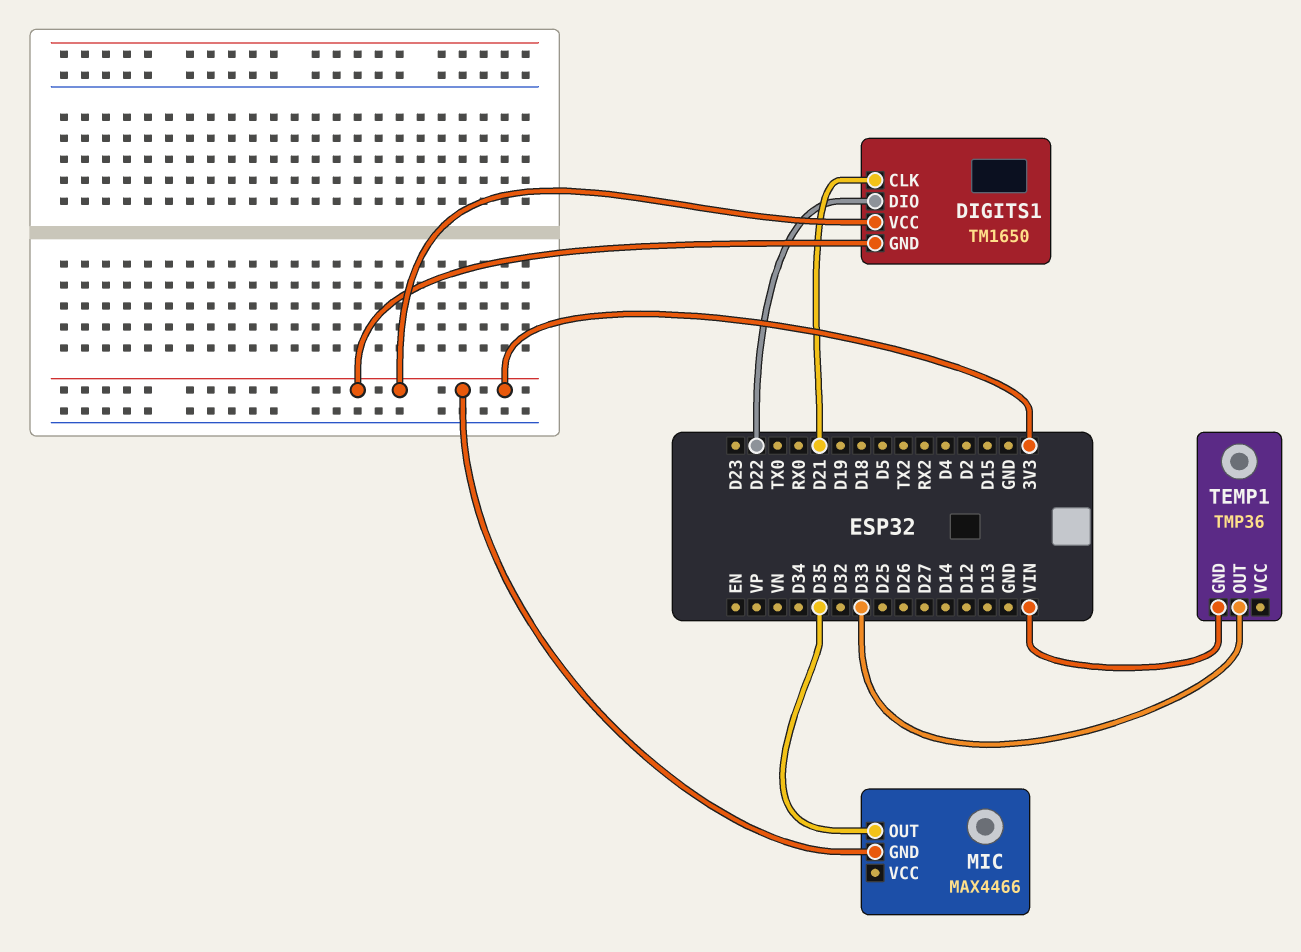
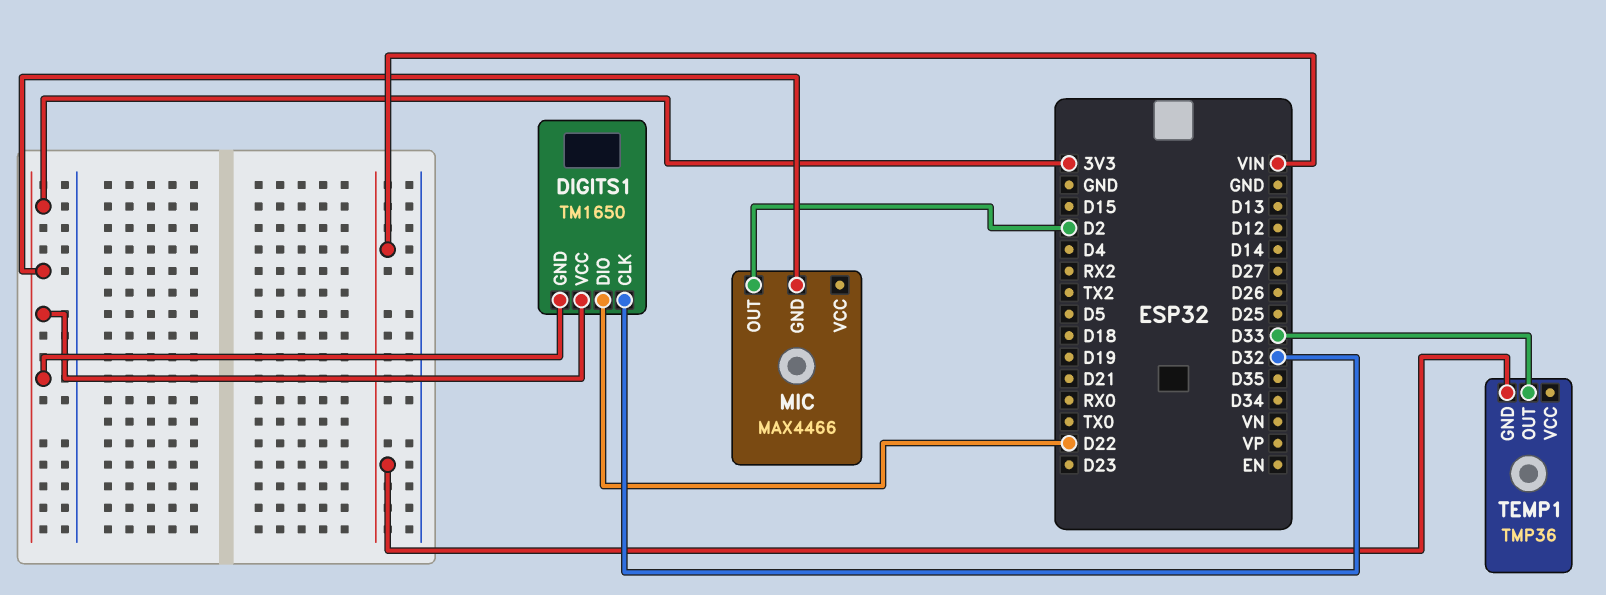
DIGITS1 pin CLK: D21 -> D32
MIC pin OUT: D35 -> D2

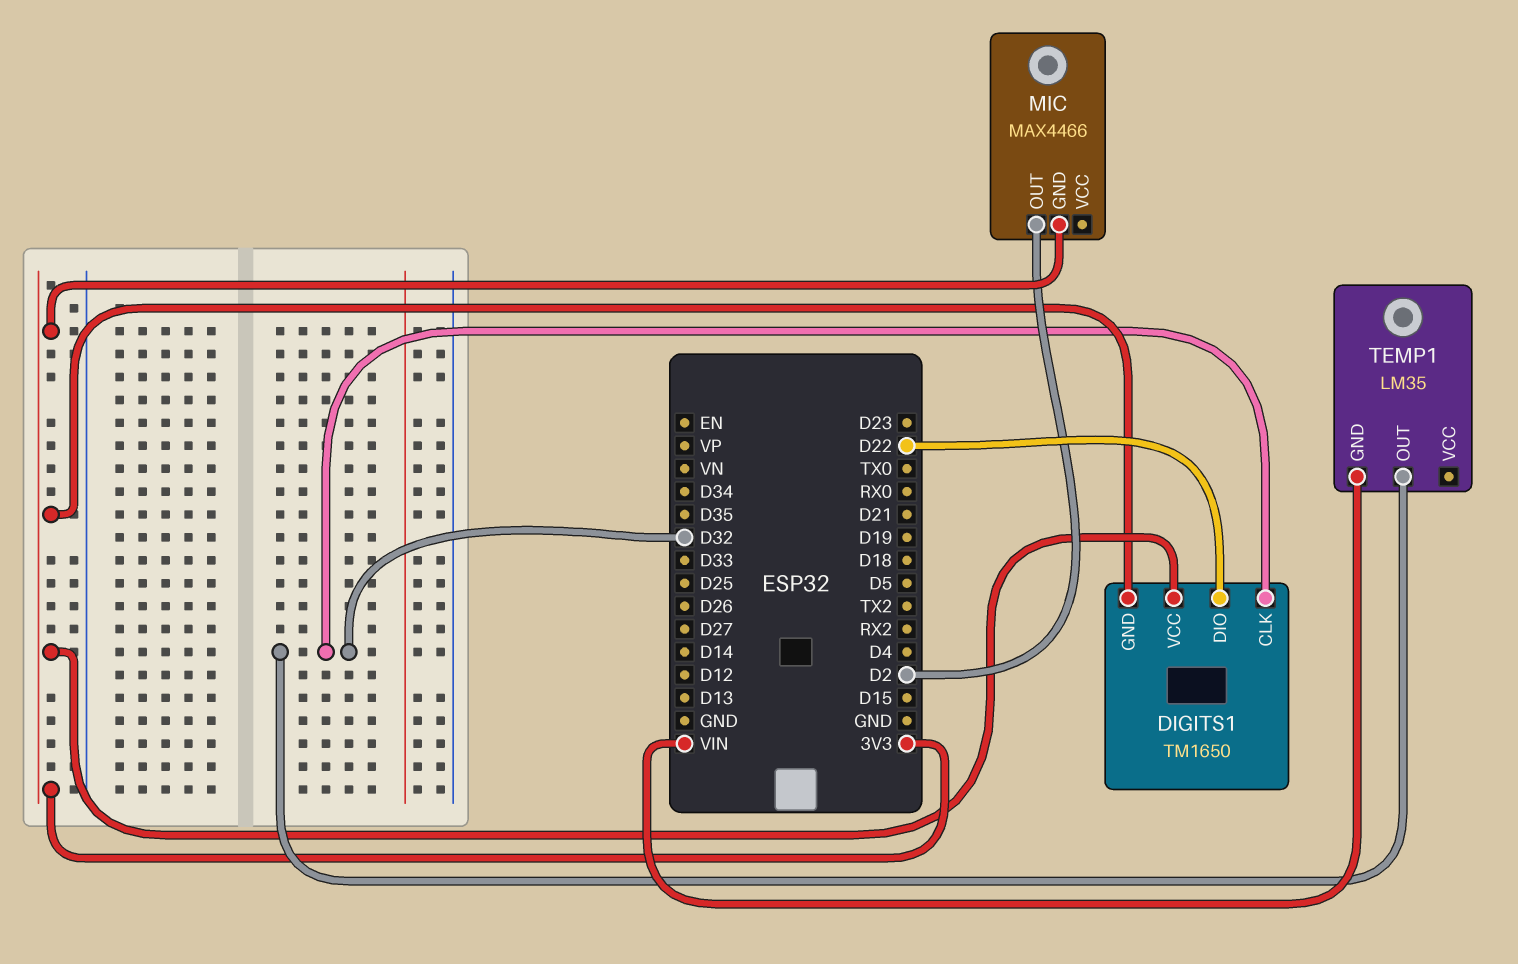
TEMP1: TMP36 -> LM35
TEMP1 pin OUT: D33 -> D32

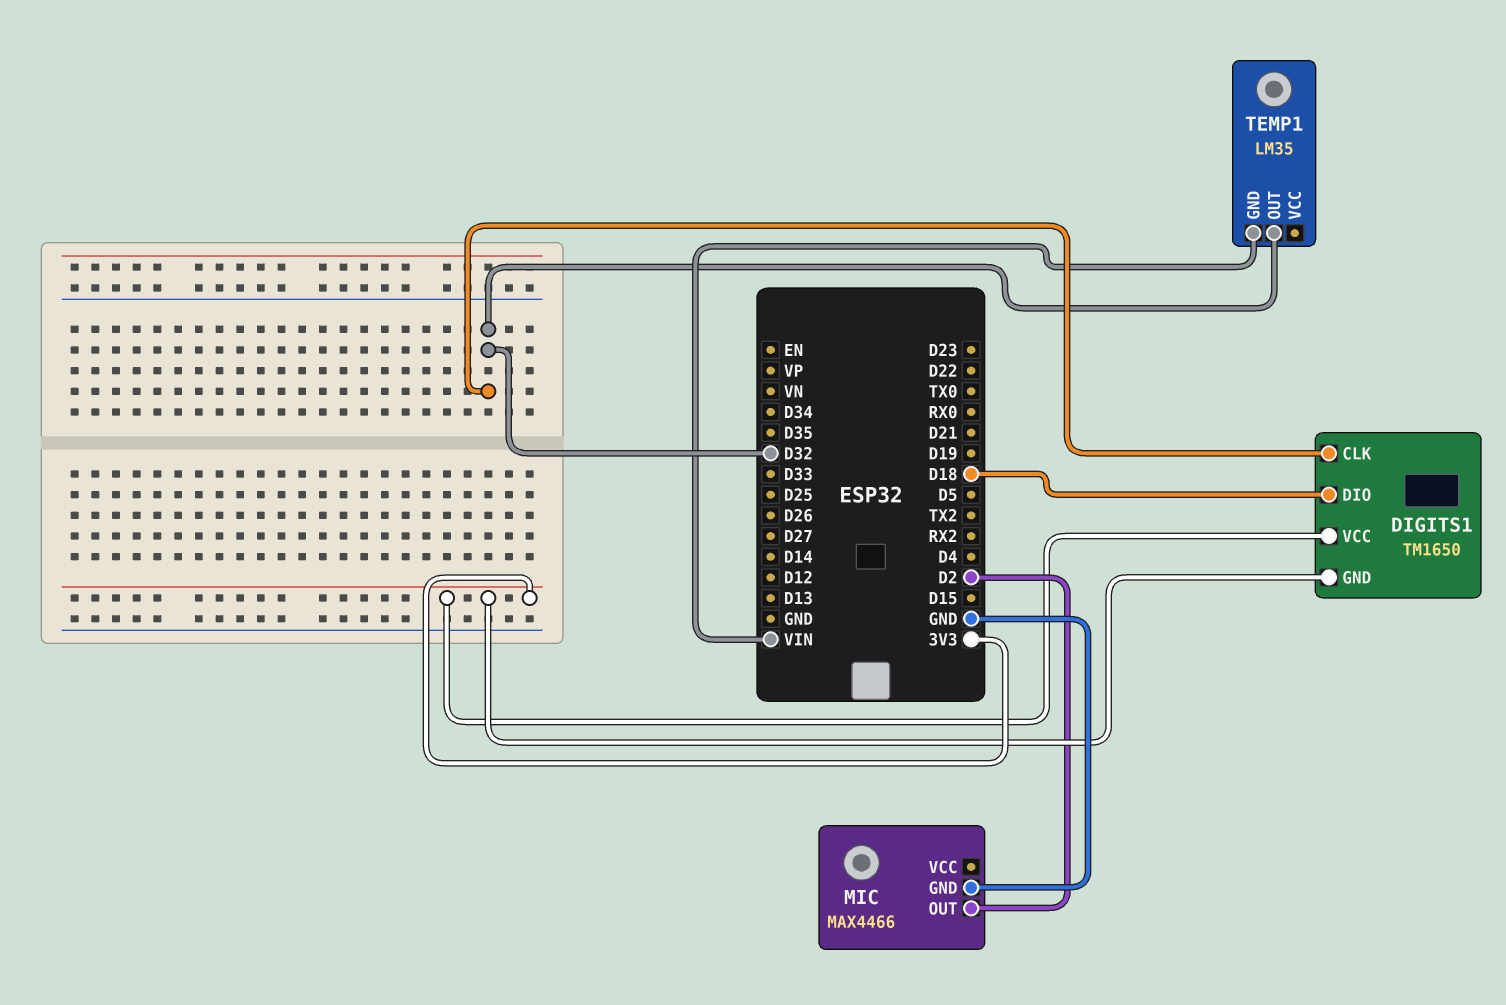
DIGITS1 pin DIO: D22 -> D18
MIC pin GND: 3V3 -> GND

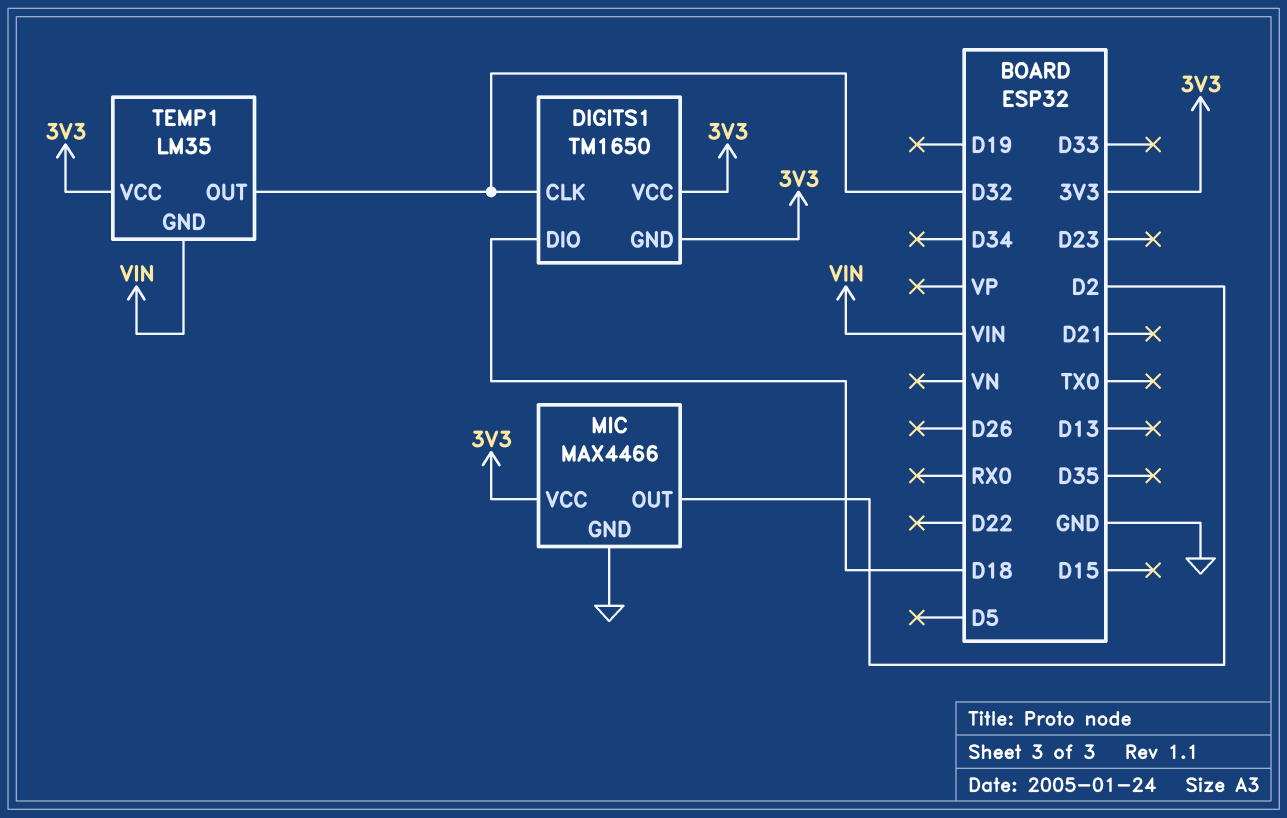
MIC pin VCC: none -> 3V3
TEMP1 pin VCC: none -> 3V3

